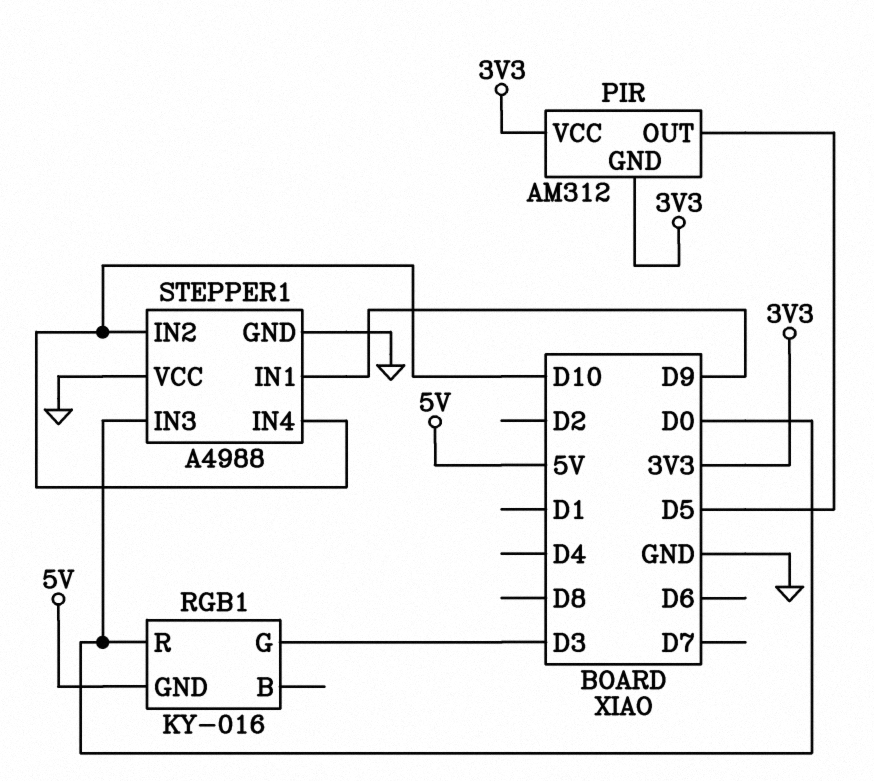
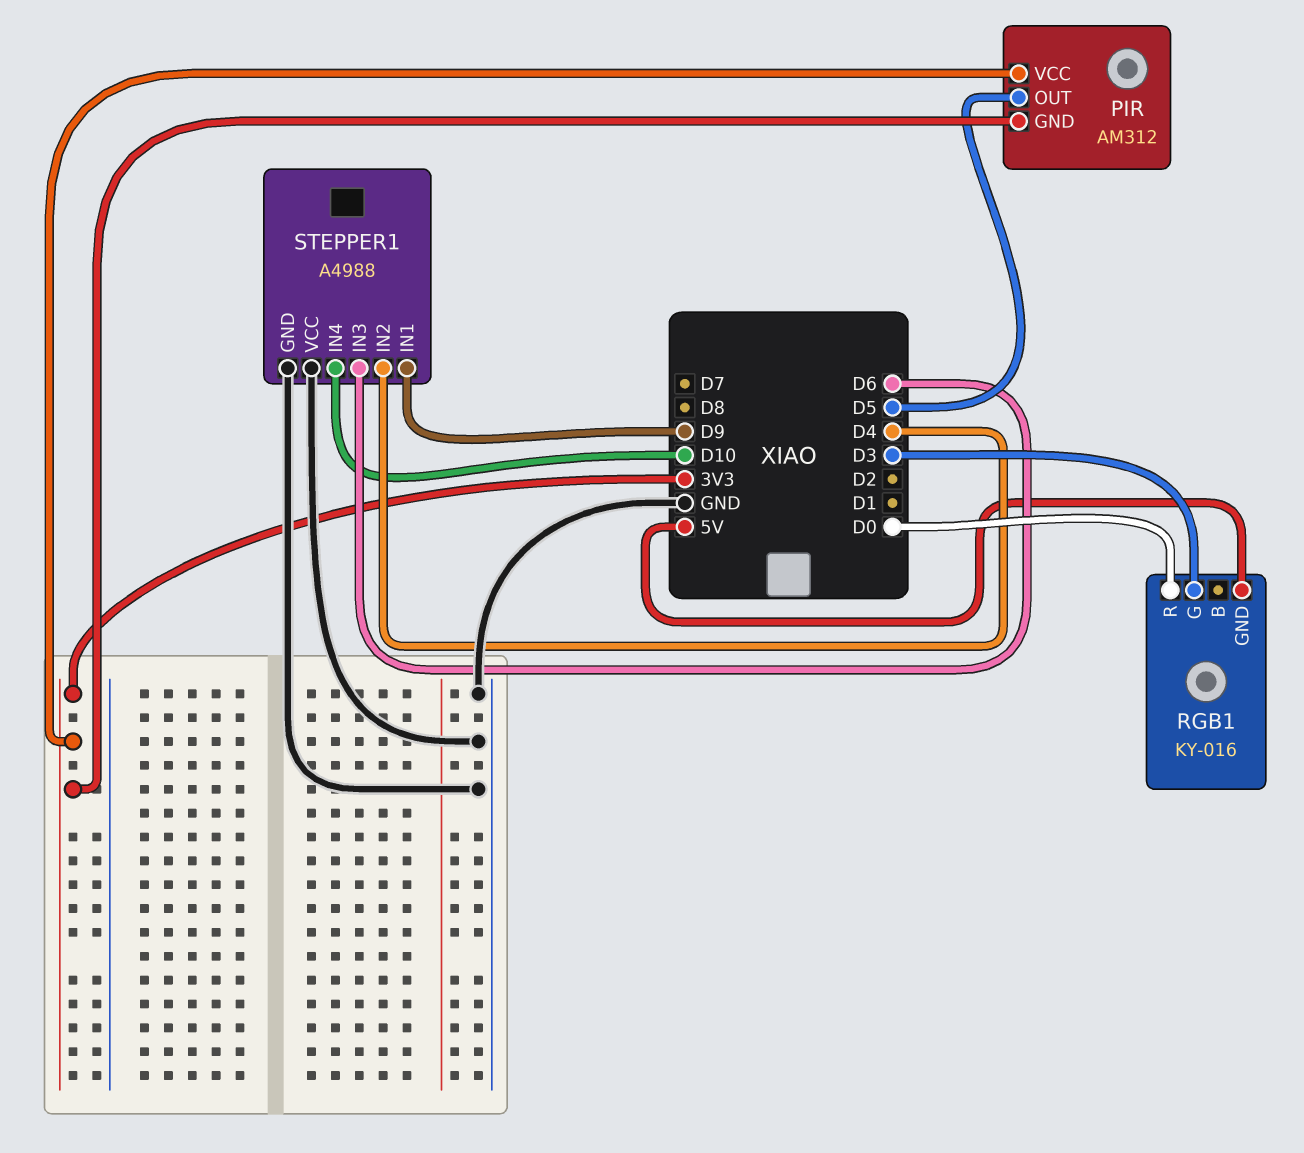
STEPPER1 pin IN2: D10 -> D4
STEPPER1 pin IN3: D0 -> D6

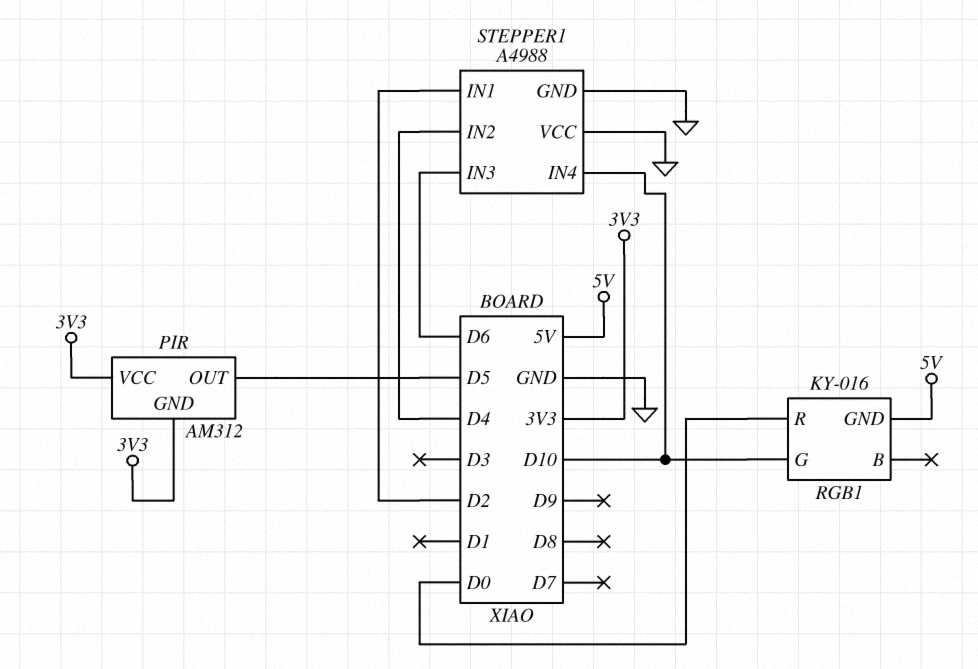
RGB1 pin G: D3 -> D10
STEPPER1 pin IN1: D9 -> D2

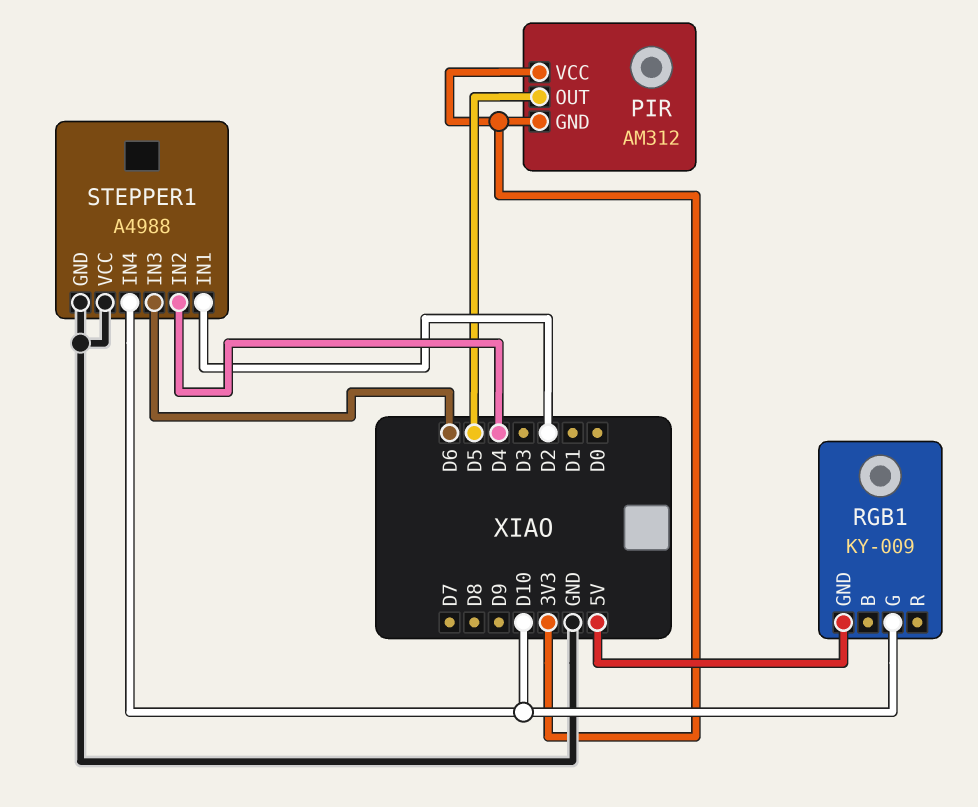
RGB1: KY-016 -> KY-009
RGB1 pin R: D0 -> none

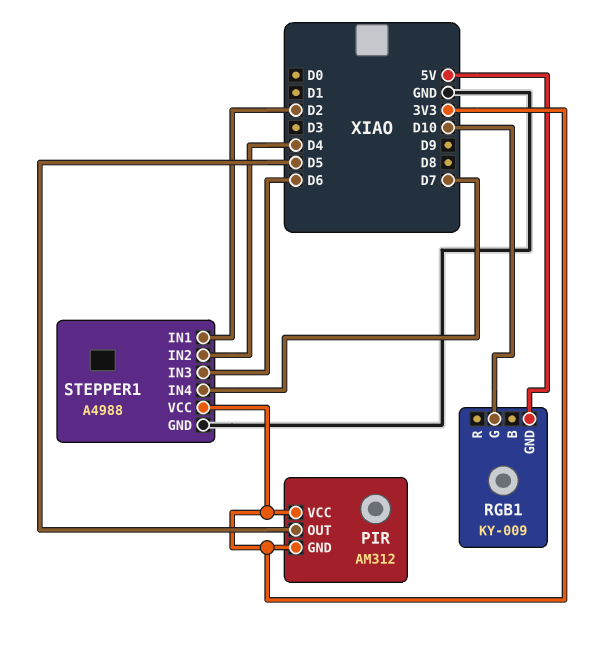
STEPPER1 pin IN4: D10 -> D7
STEPPER1 pin VCC: GND -> 3V3

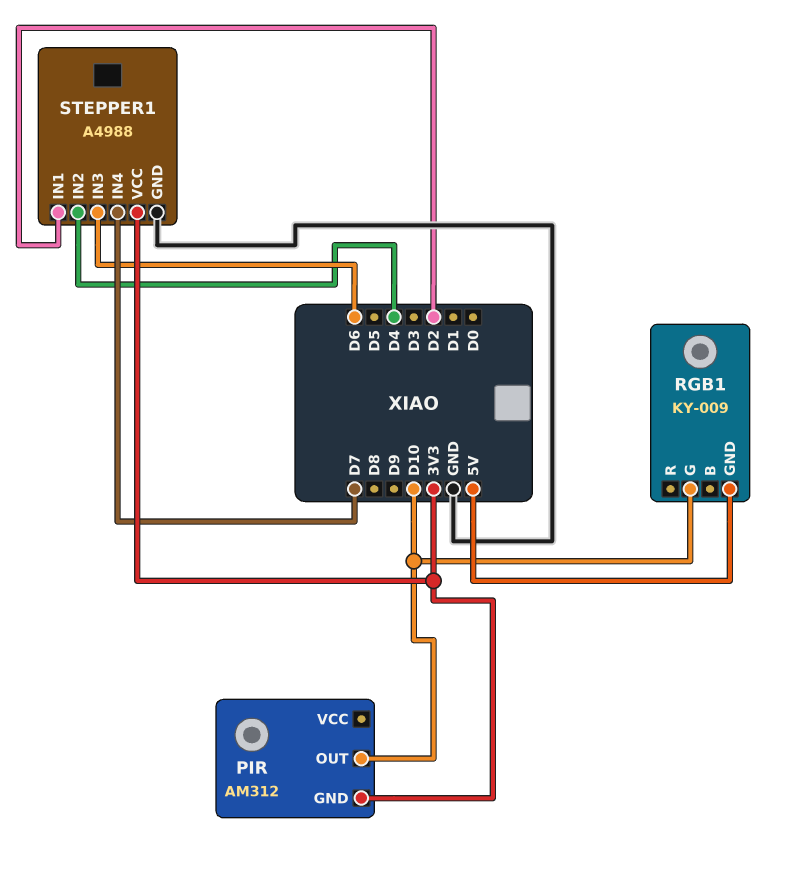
PIR pin OUT: D5 -> D10
PIR pin VCC: 3V3 -> none

